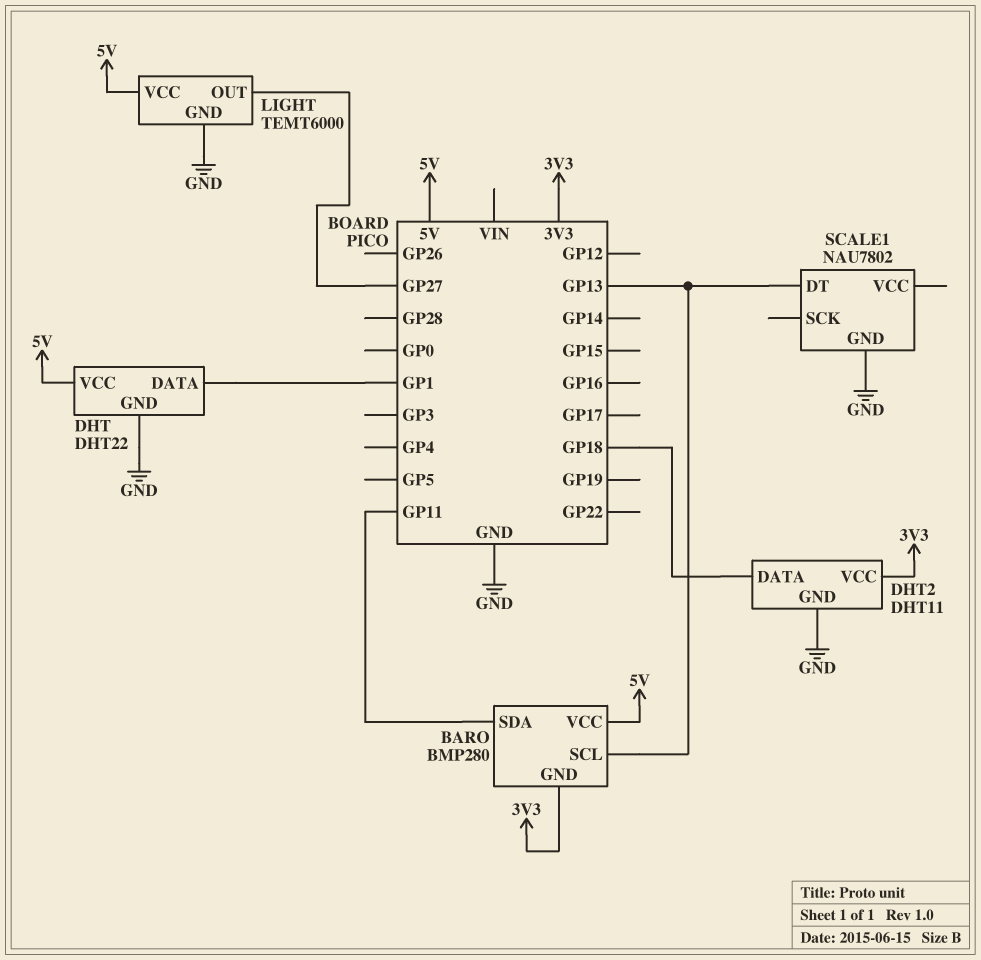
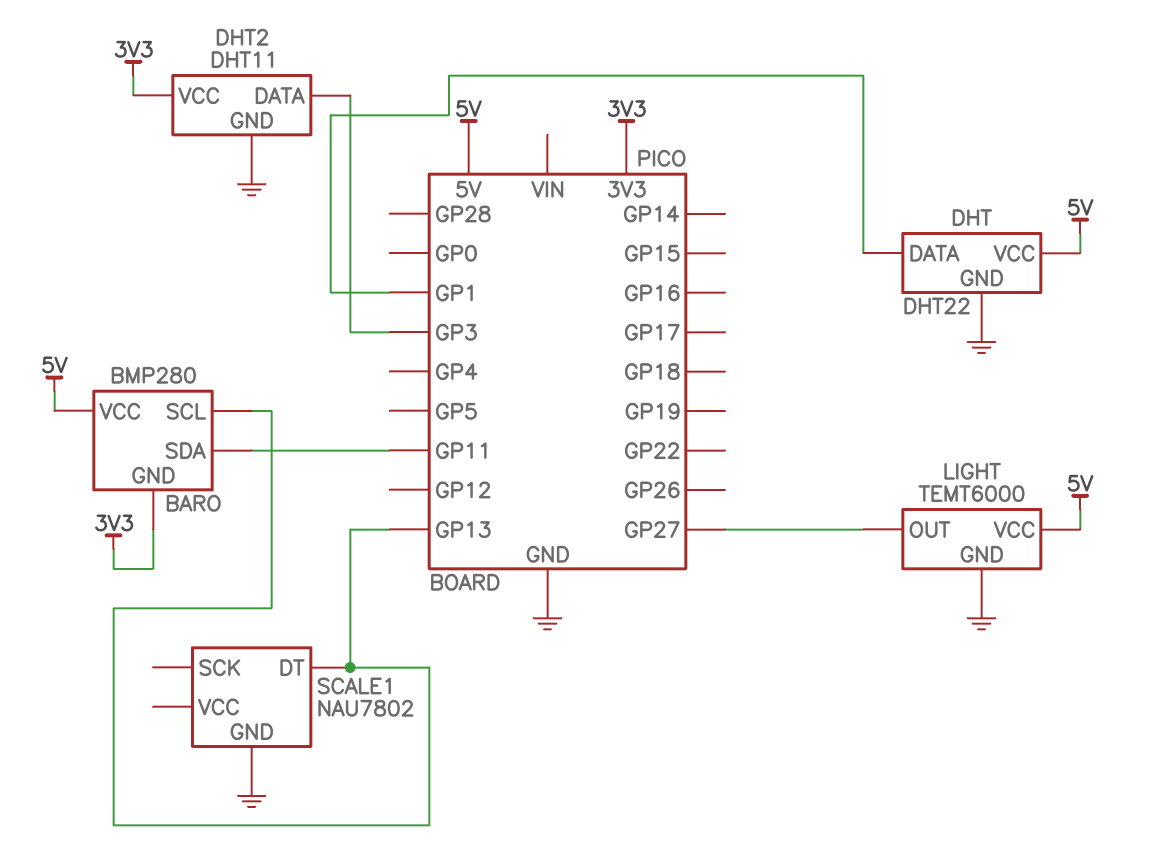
DHT2 pin DATA: GP18 -> GP3

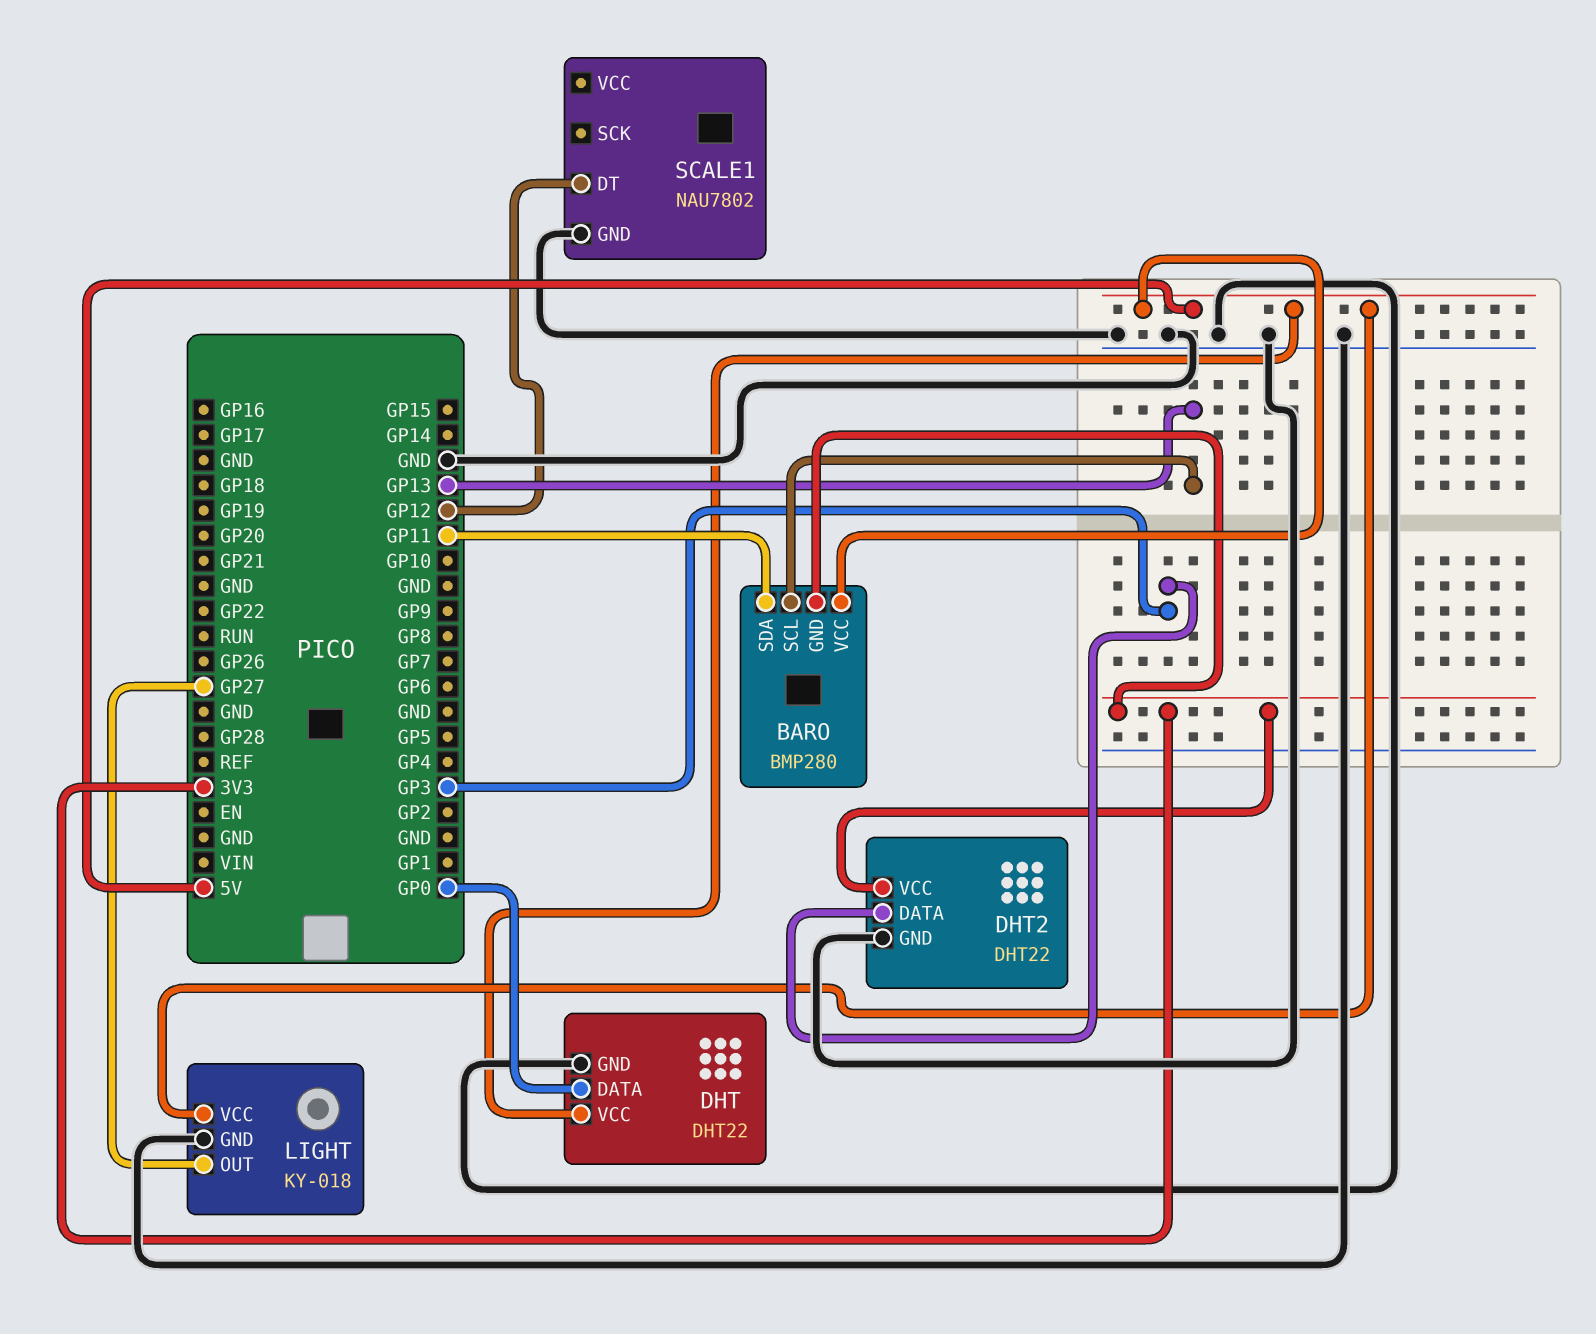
DHT pin DATA: GP1 -> GP0
DHT2: DHT11 -> DHT22
LIGHT: TEMT6000 -> KY-018
SCALE1 pin DT: GP13 -> GP12

